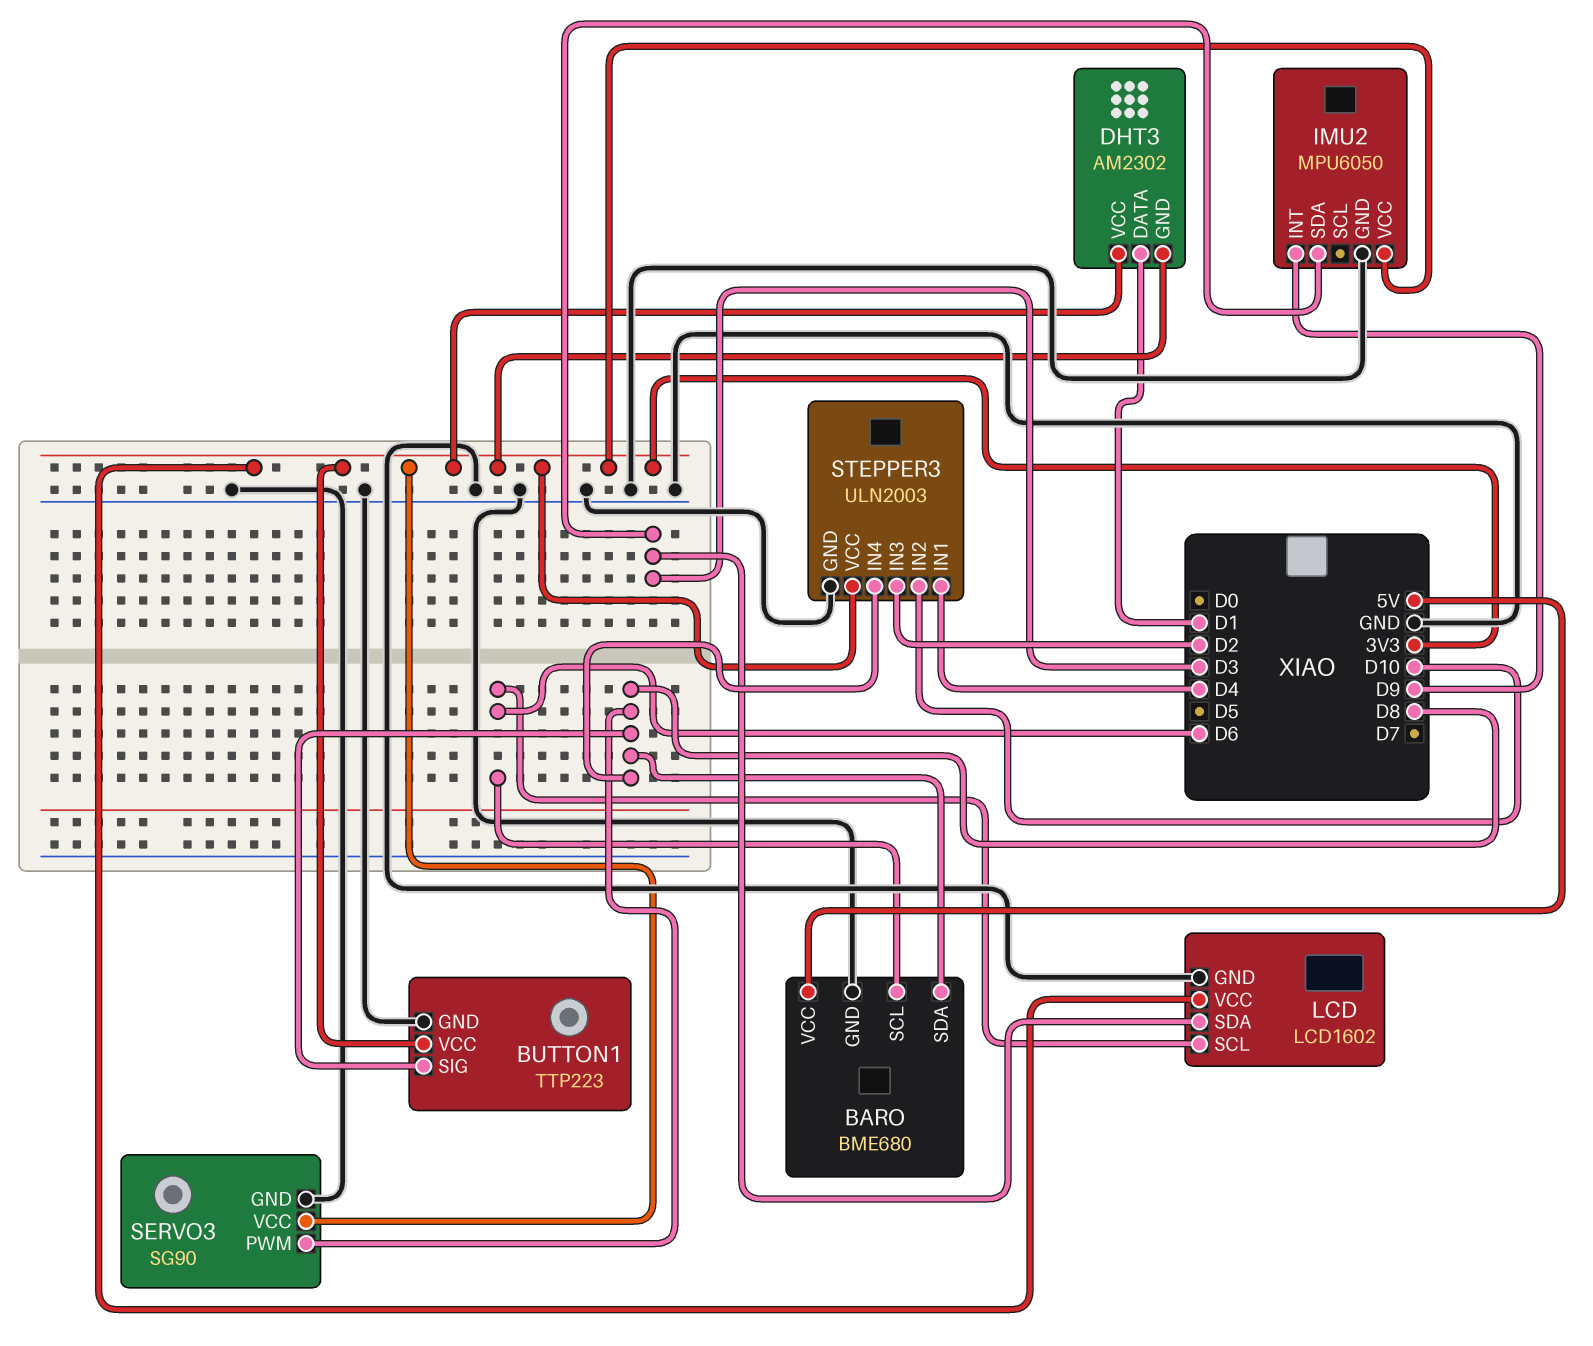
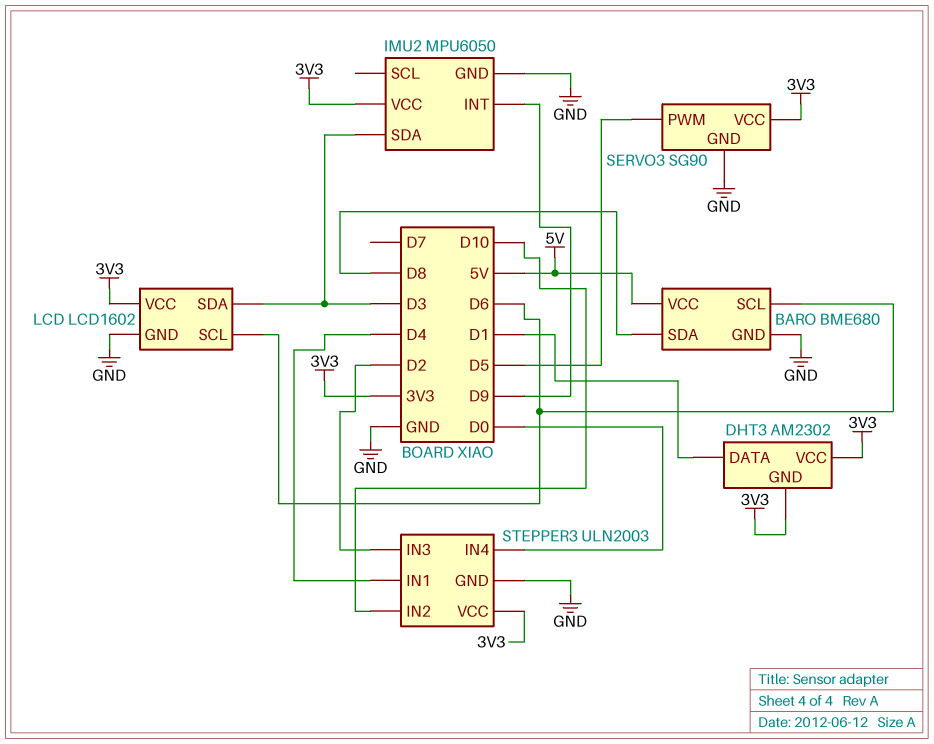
BUTTON1: TTP223 -> none
BUTTON1 pin GND: GND -> none
BUTTON1 pin SIG: D8 -> none
BUTTON1 pin VCC: 3V3 -> none
SERVO3 pin PWM: D8 -> D5
STEPPER3 pin IN4: D8 -> D0

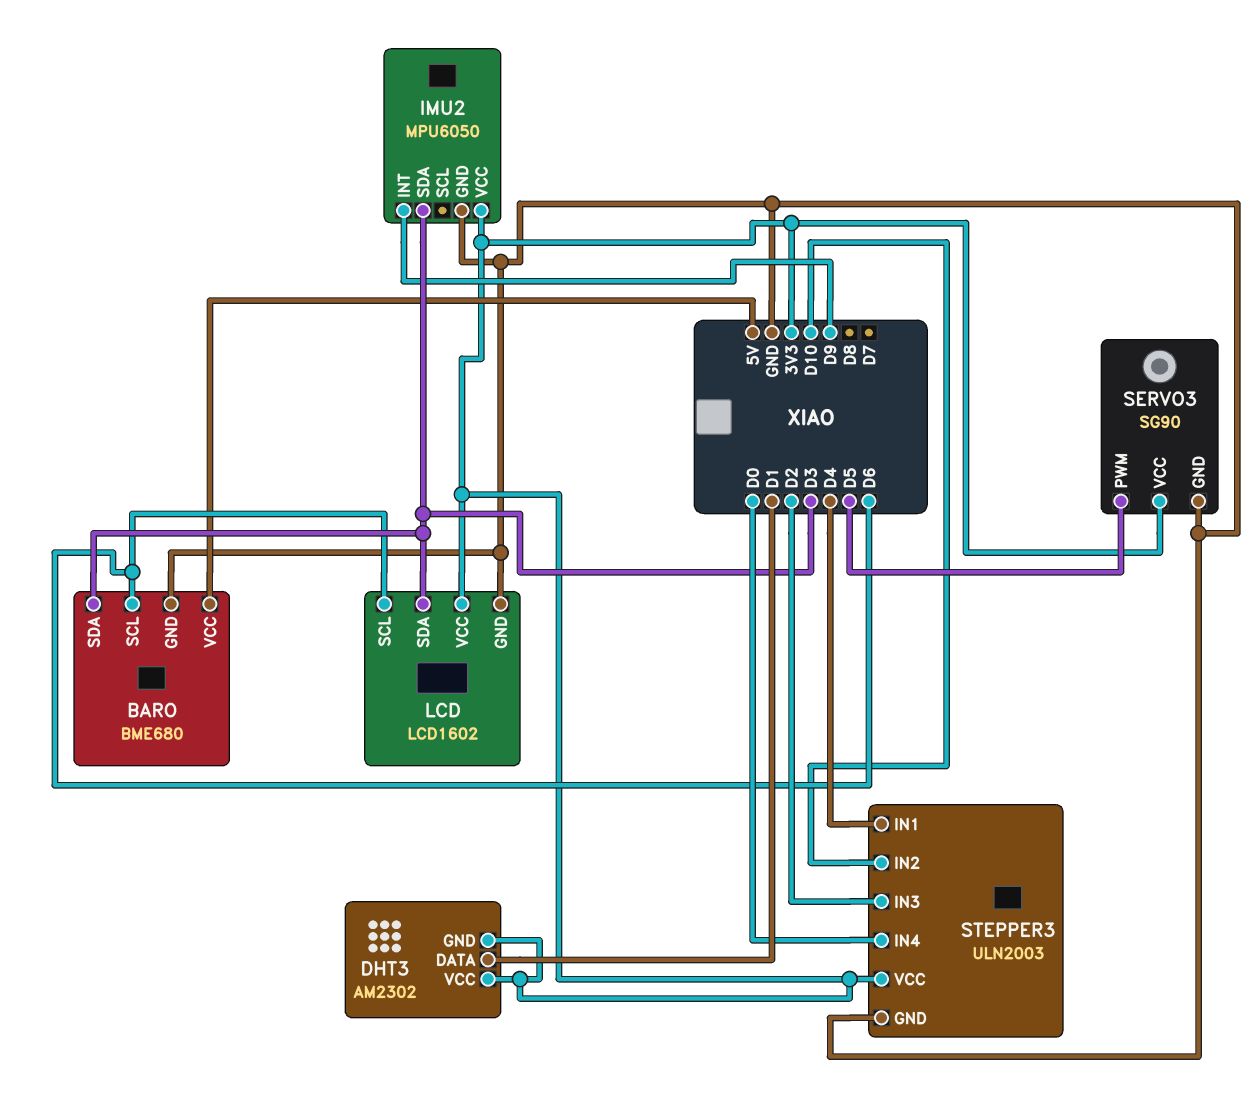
BARO pin SDA: D8 -> D3

